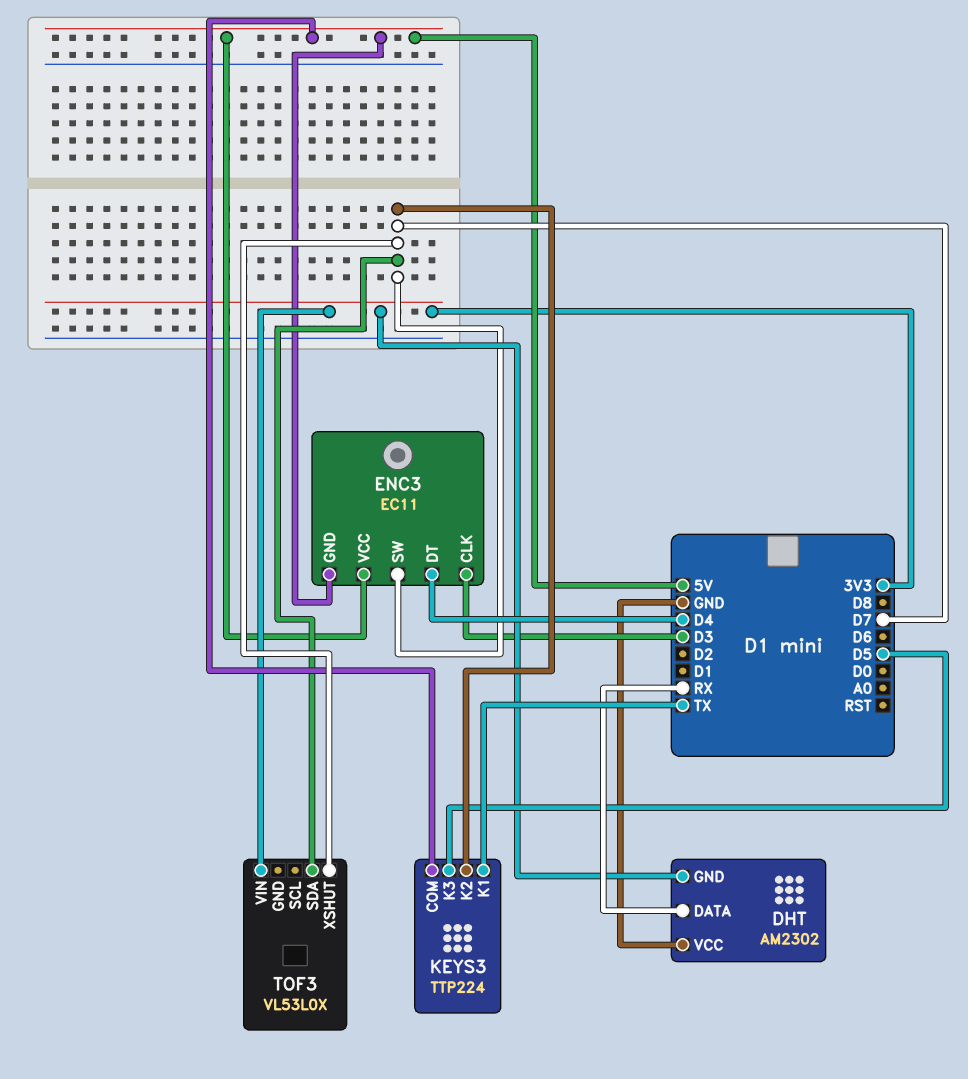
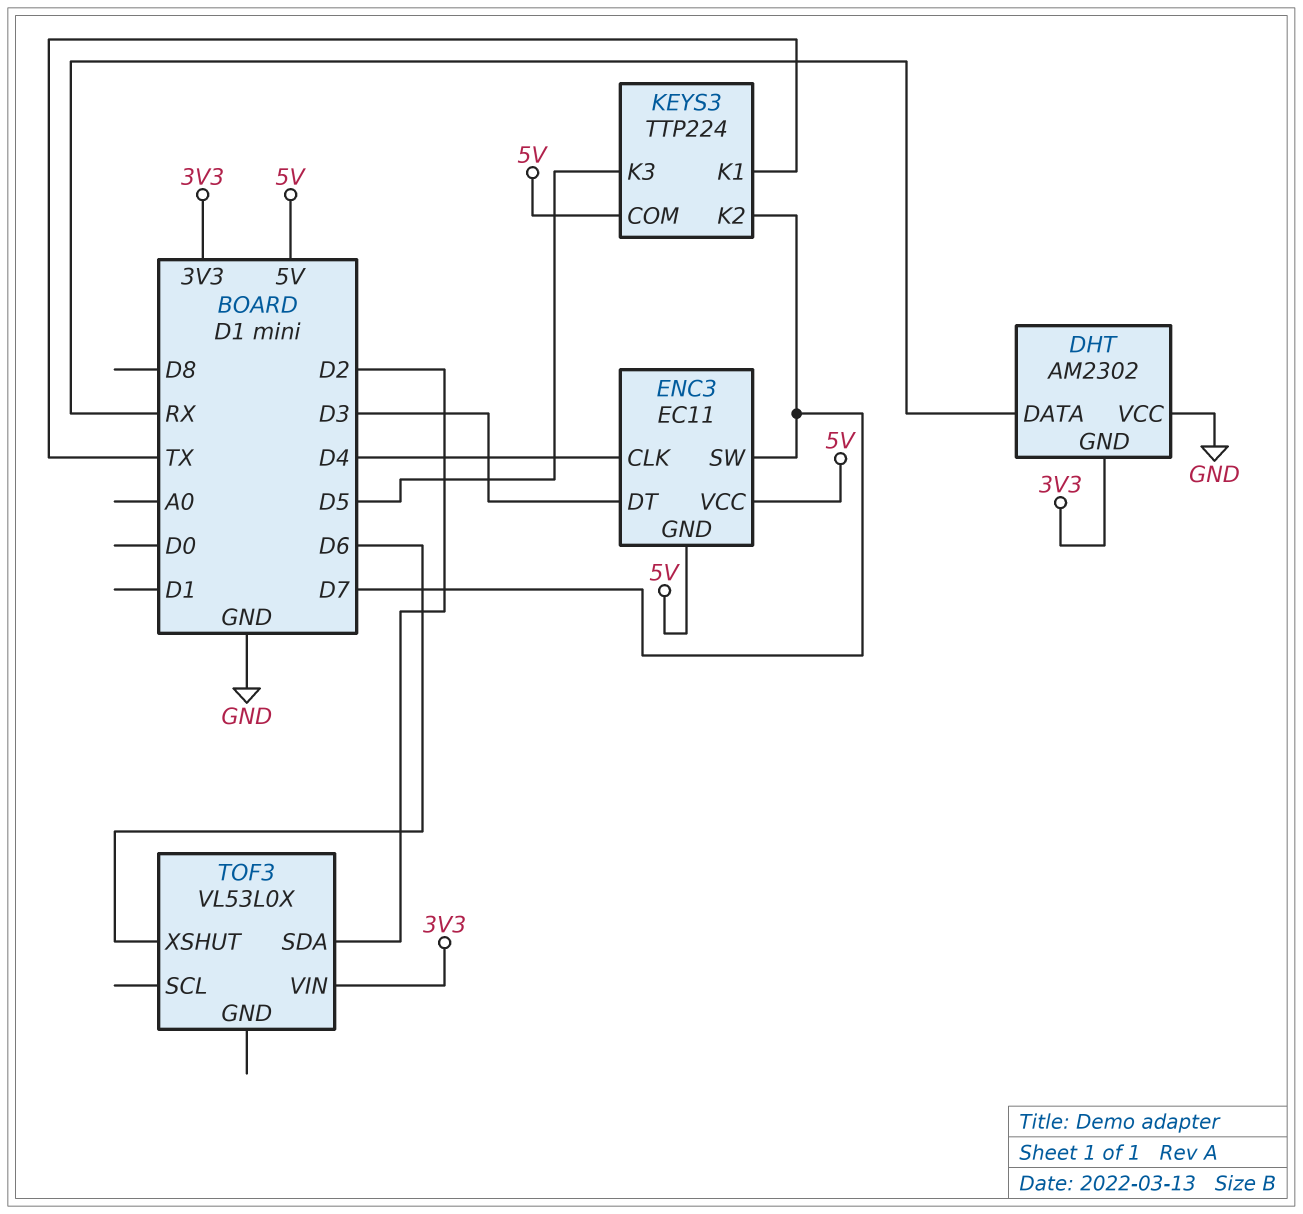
ENC3 pin CLK: D3 -> D4
ENC3 pin DT: D4 -> D3
TOF3 pin SDA: D7 -> D2
TOF3 pin XSHUT: D7 -> D6

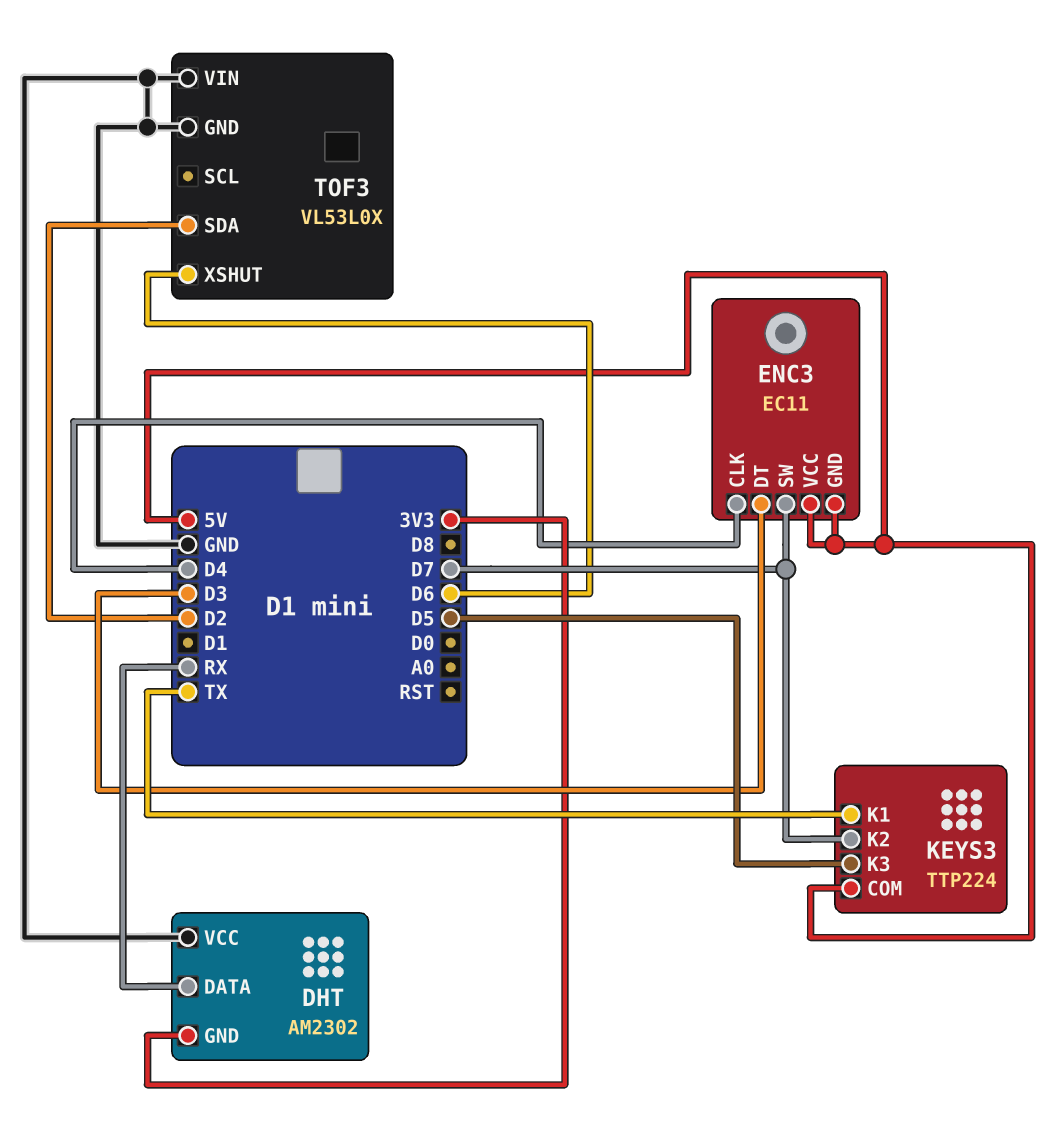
TOF3 pin GND: none -> GND
TOF3 pin VIN: 3V3 -> GND

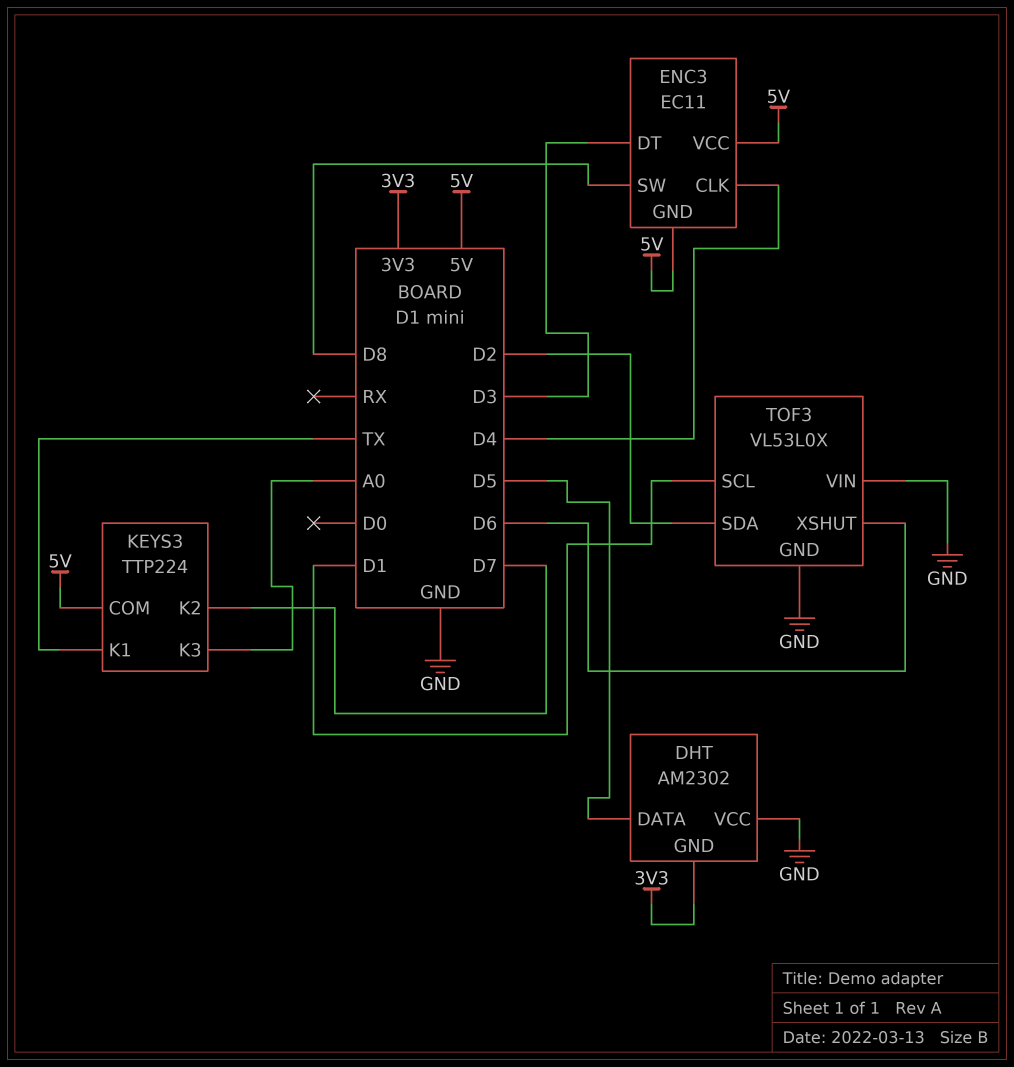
DHT pin DATA: RX -> D5
ENC3 pin SW: D7 -> D8
KEYS3 pin K3: D5 -> A0
TOF3 pin SCL: none -> D1

